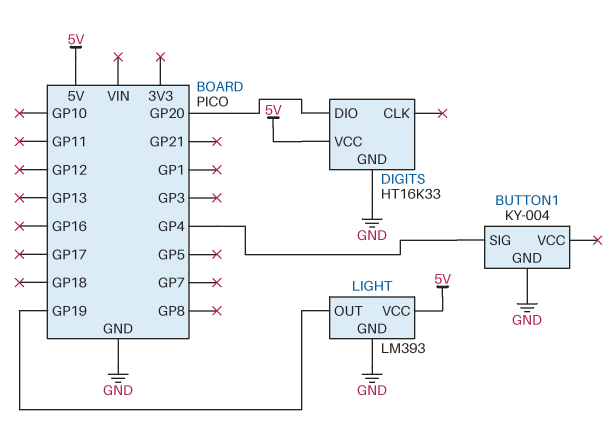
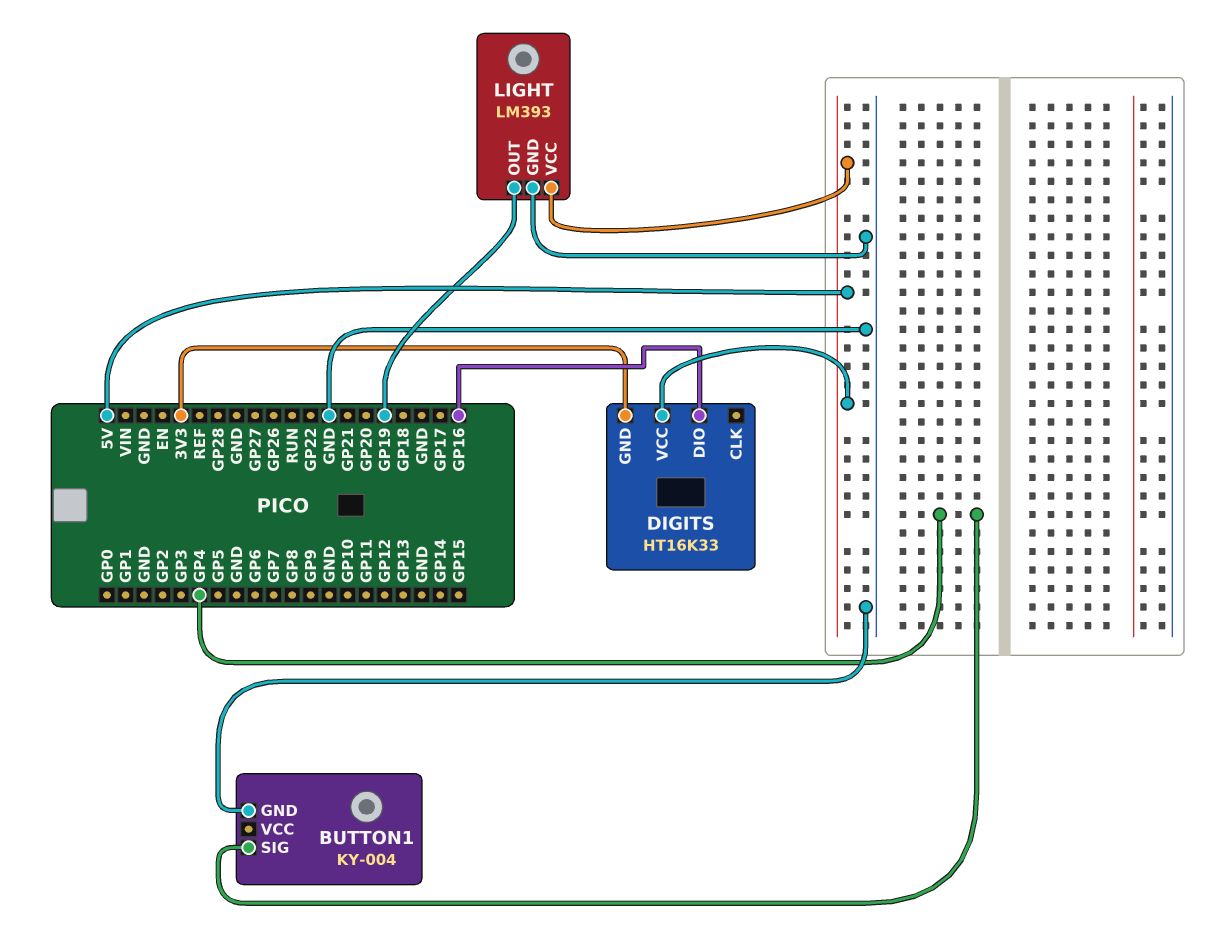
DIGITS pin DIO: GP20 -> GP16
DIGITS pin GND: GND -> 3V3

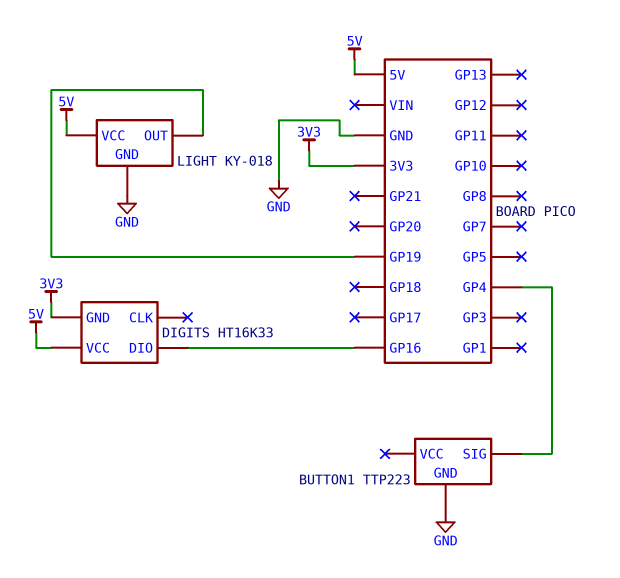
BUTTON1: KY-004 -> TTP223
LIGHT: LM393 -> KY-018

